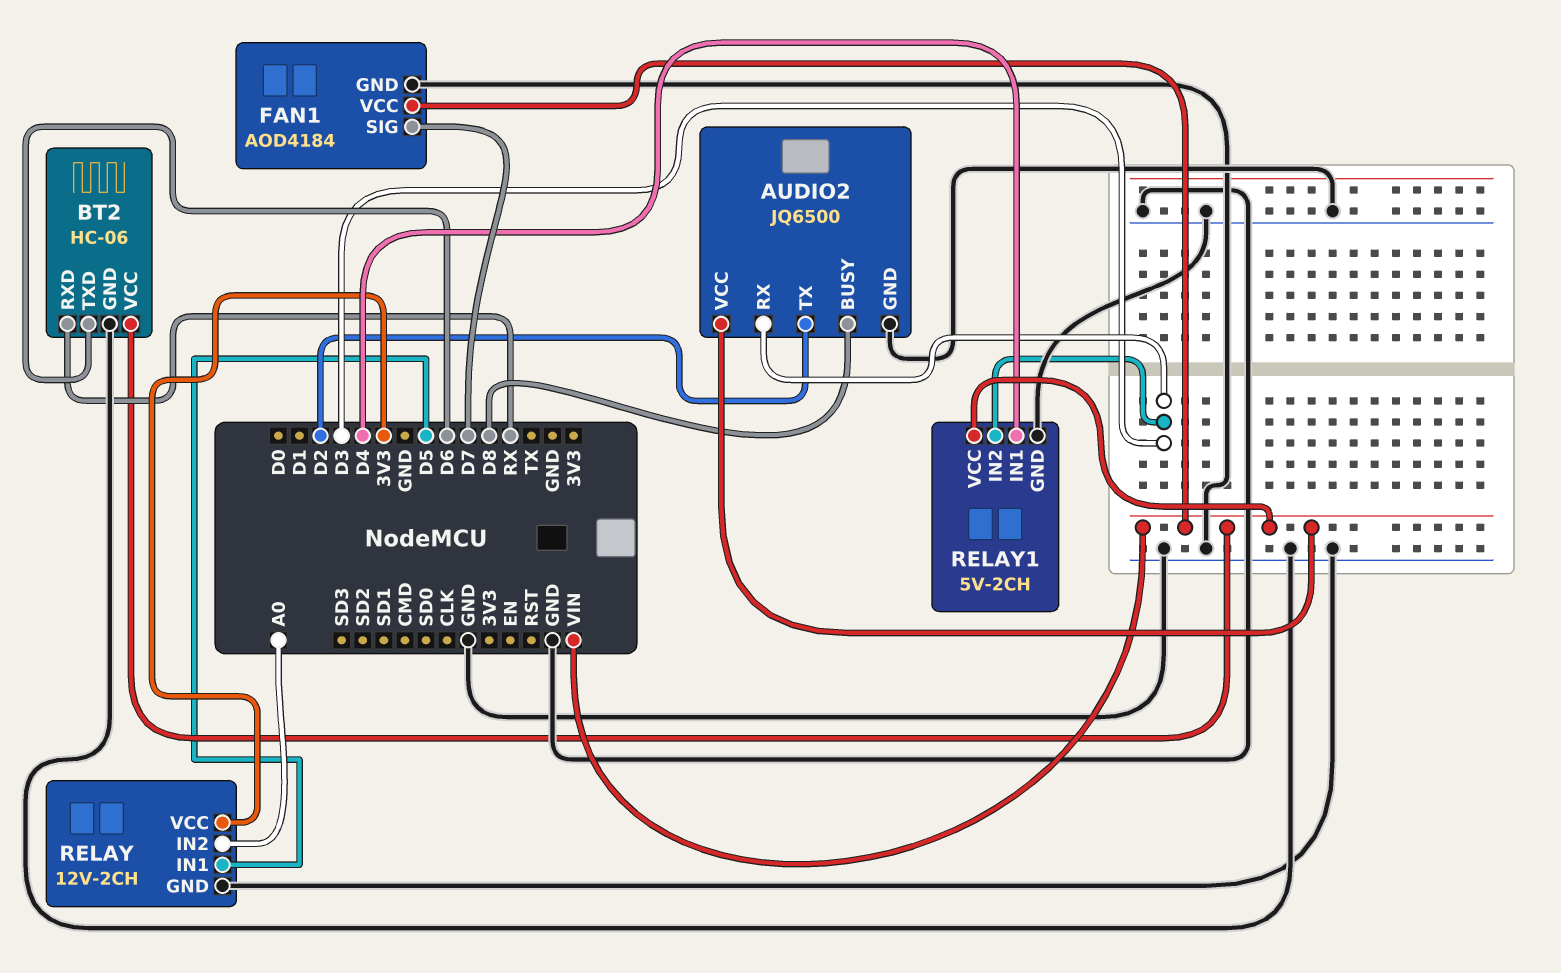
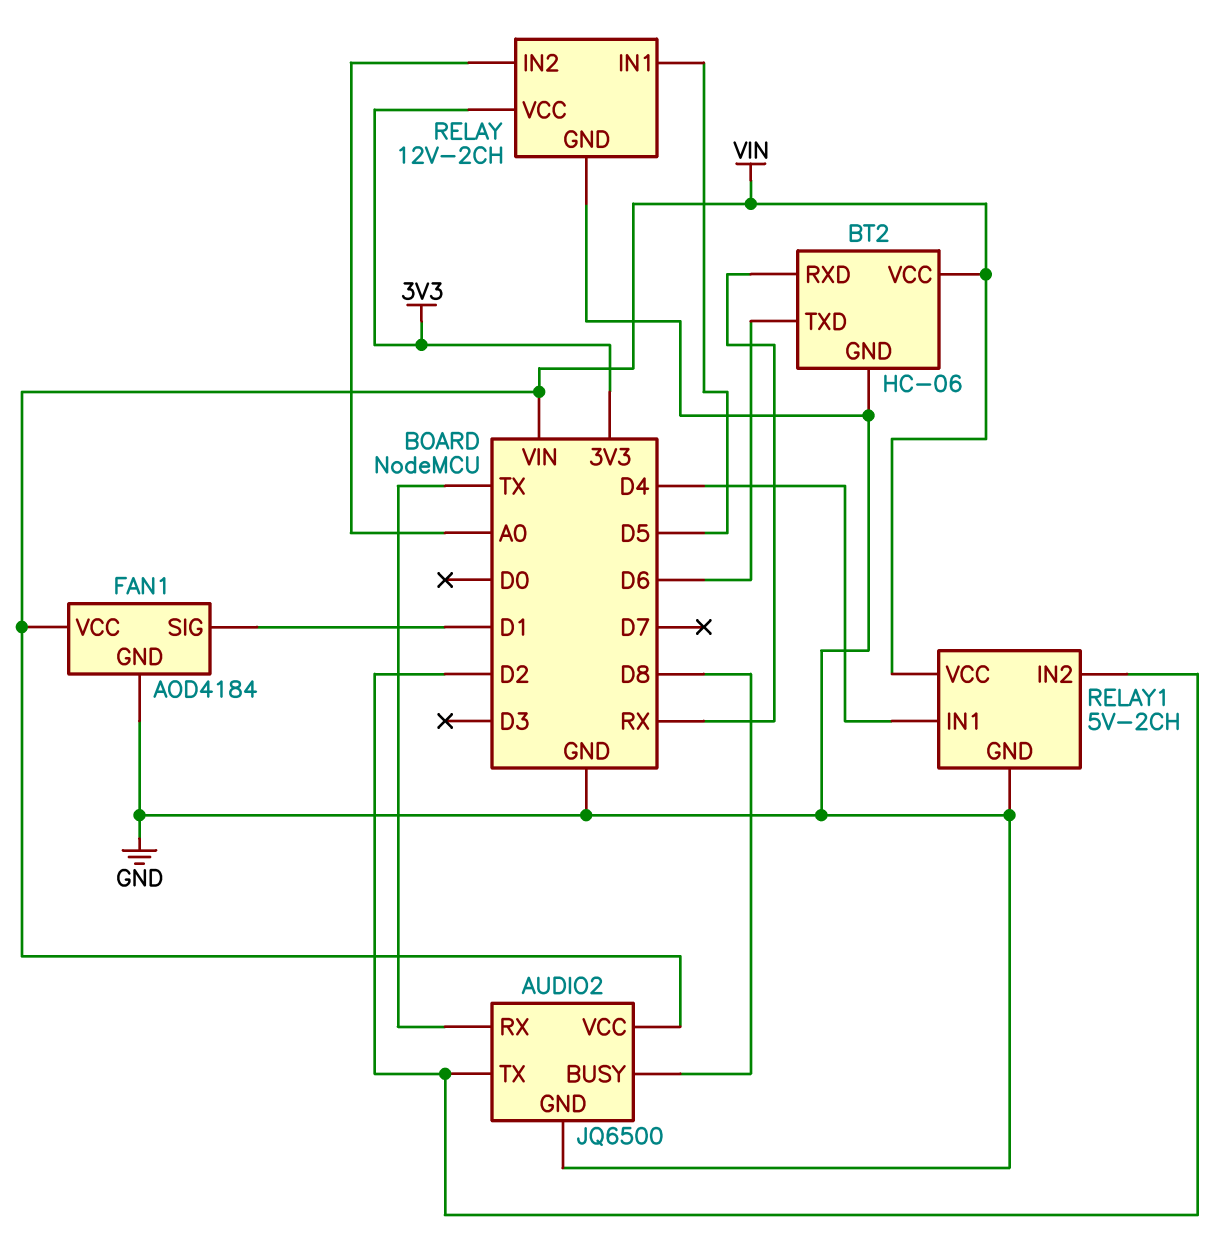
AUDIO2 pin RX: D3 -> TX
FAN1 pin SIG: D7 -> D1
RELAY1 pin IN2: D3 -> D2

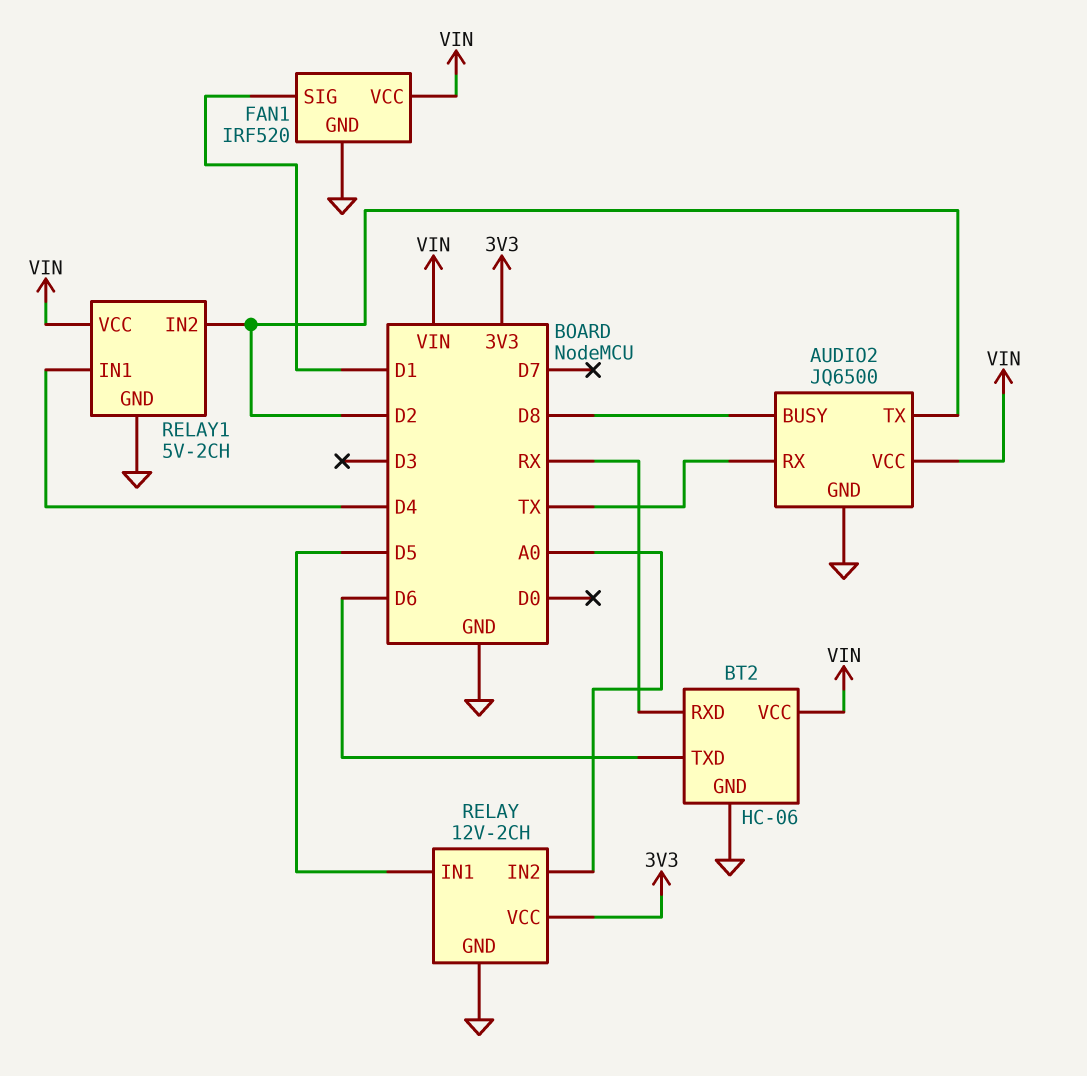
FAN1: AOD4184 -> IRF520

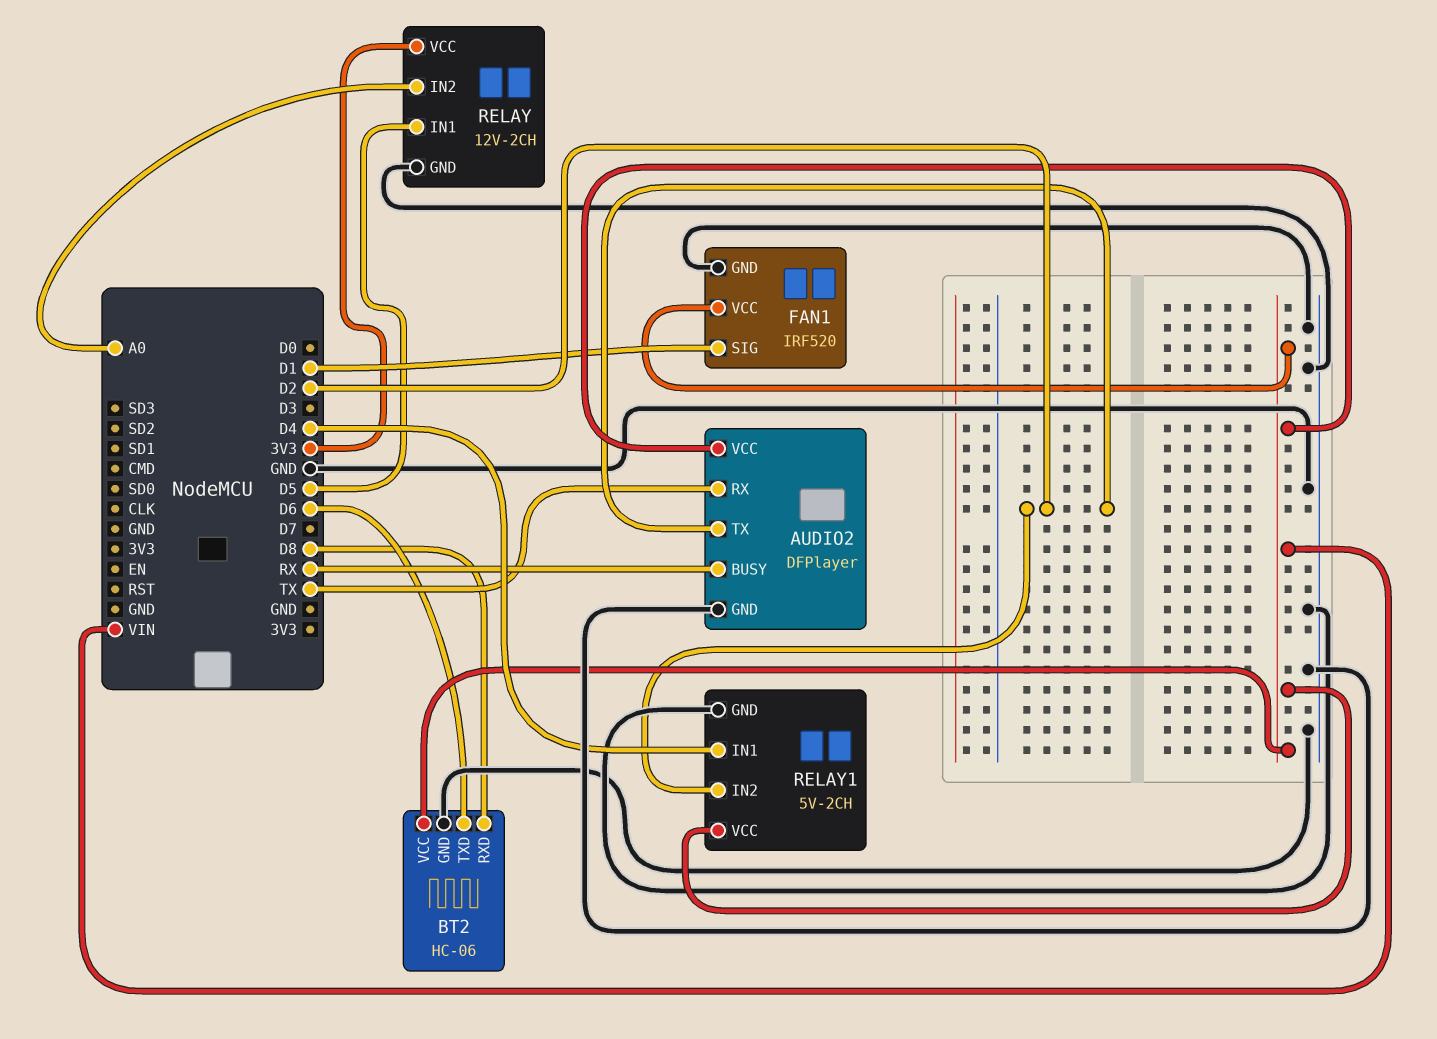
AUDIO2: JQ6500 -> DFPlayer
AUDIO2 pin BUSY: D8 -> RX
BT2 pin RXD: RX -> D8

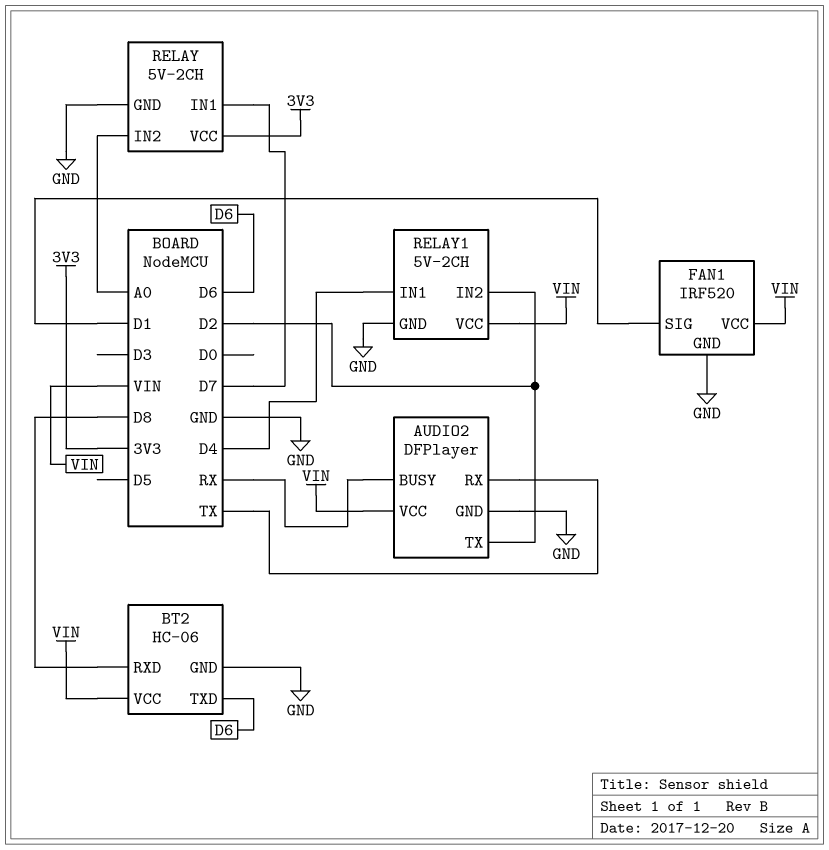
RELAY: 12V-2CH -> 5V-2CH
RELAY pin IN1: D5 -> D7

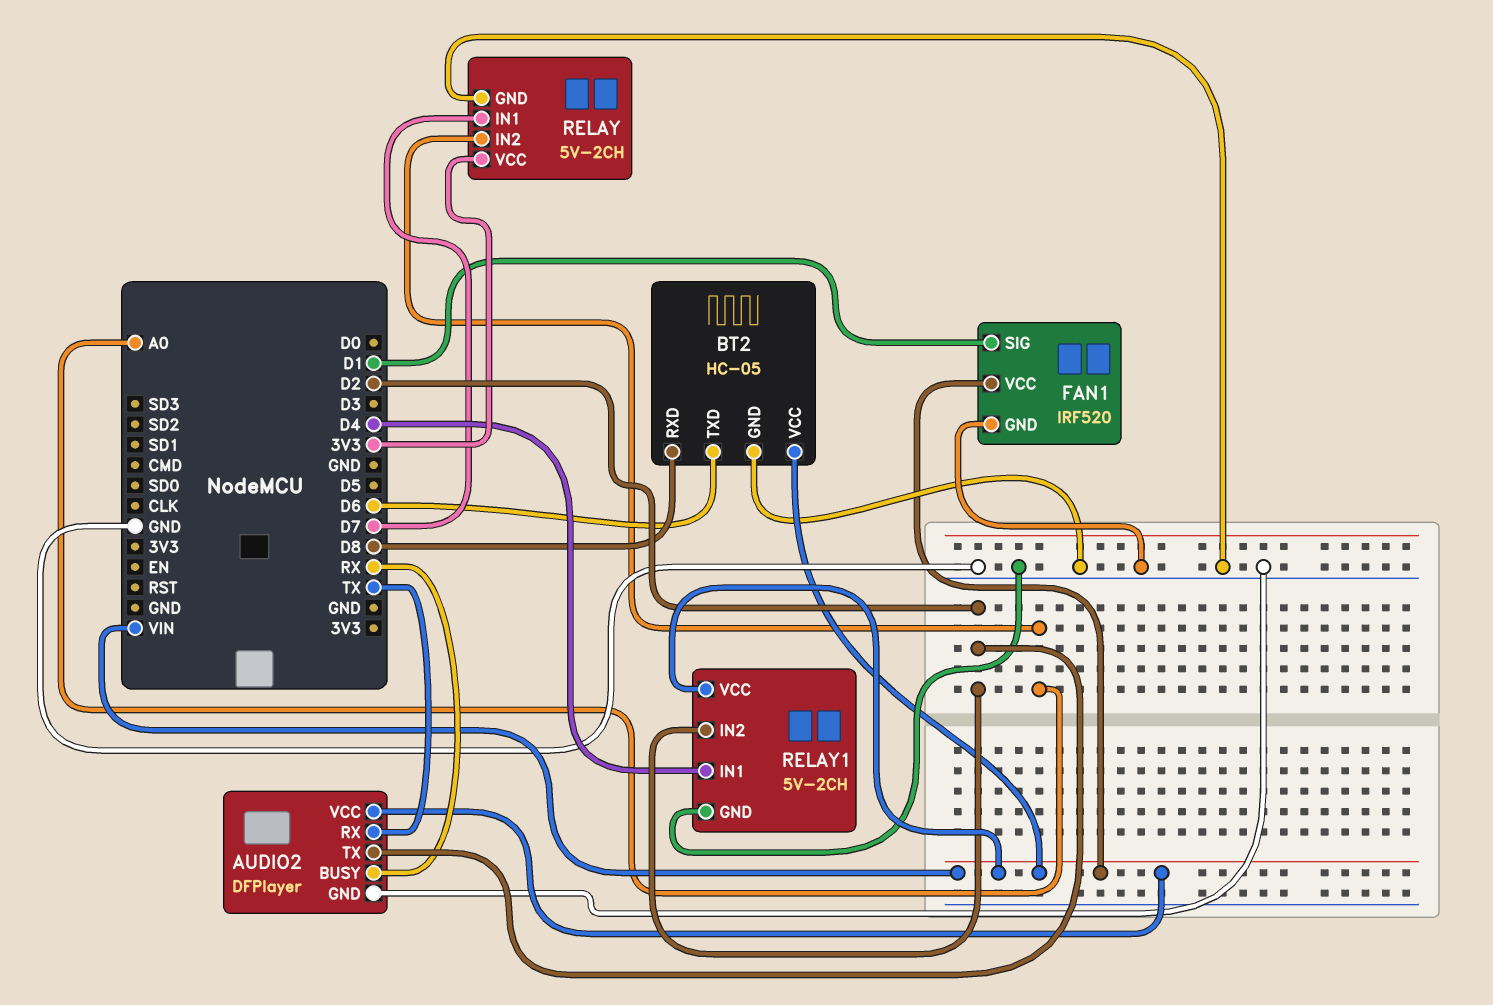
BT2: HC-06 -> HC-05

